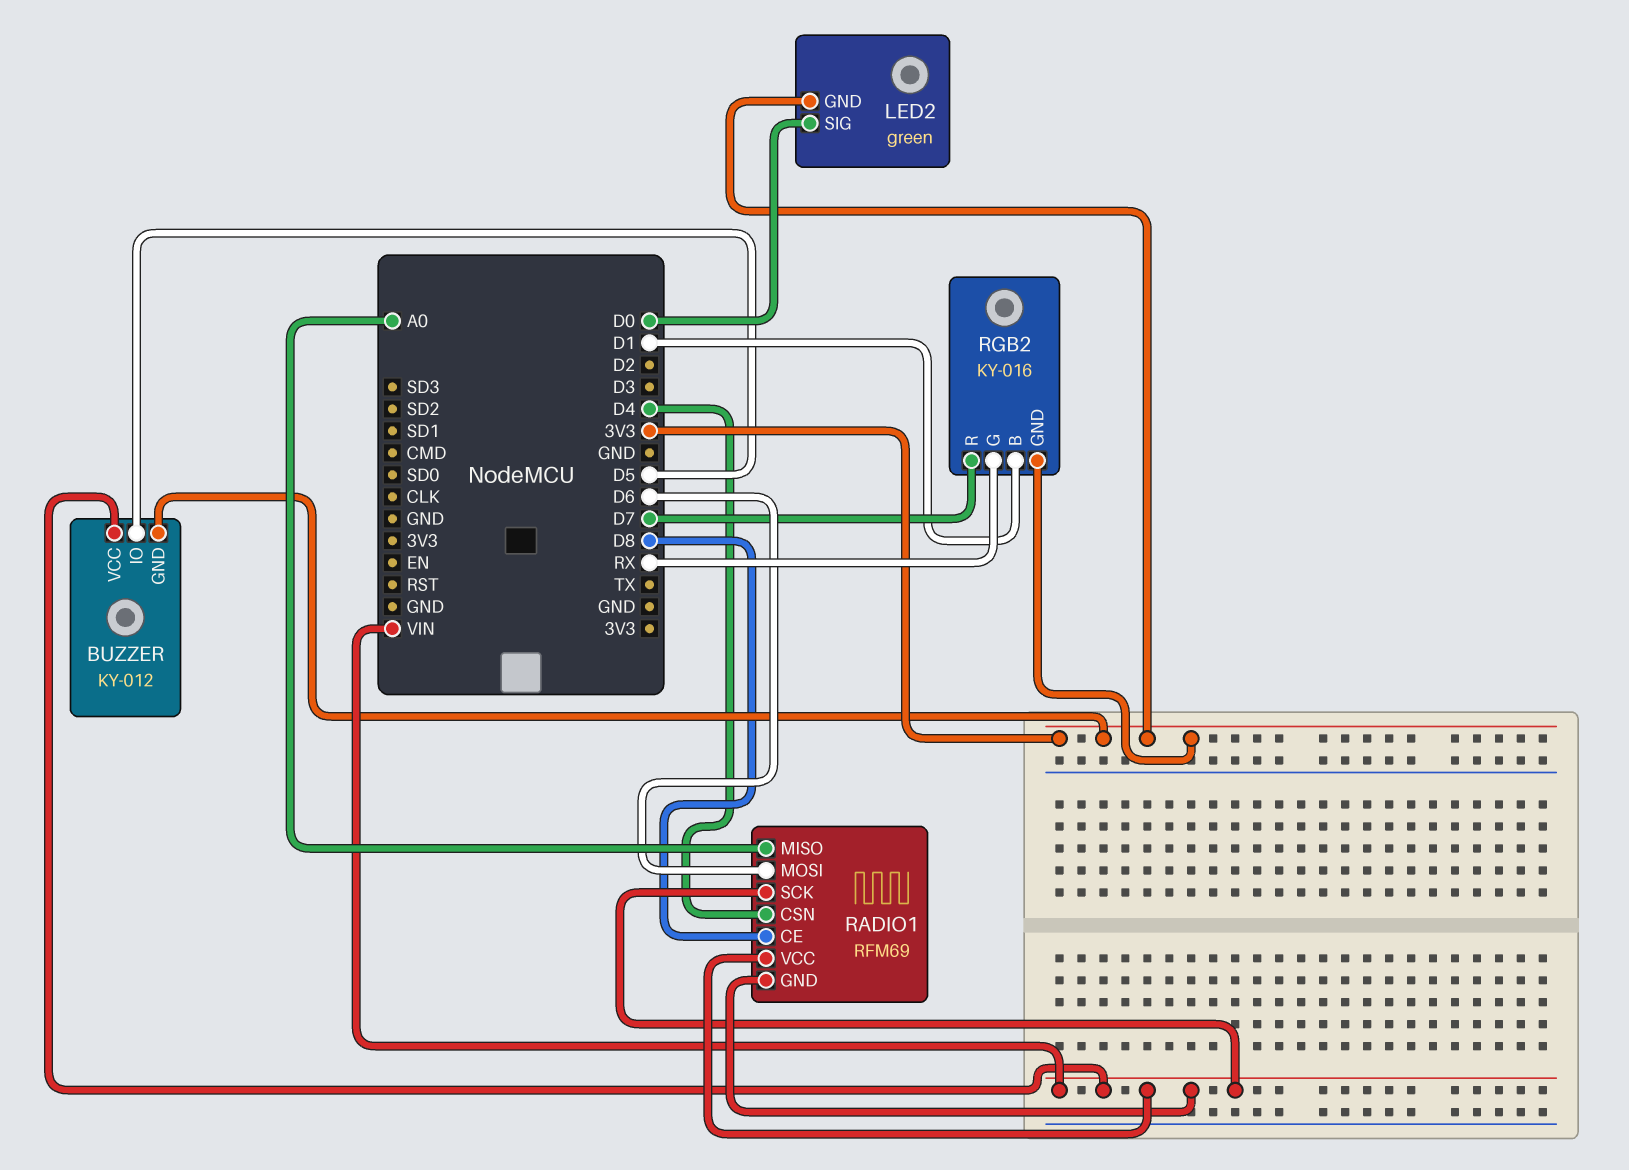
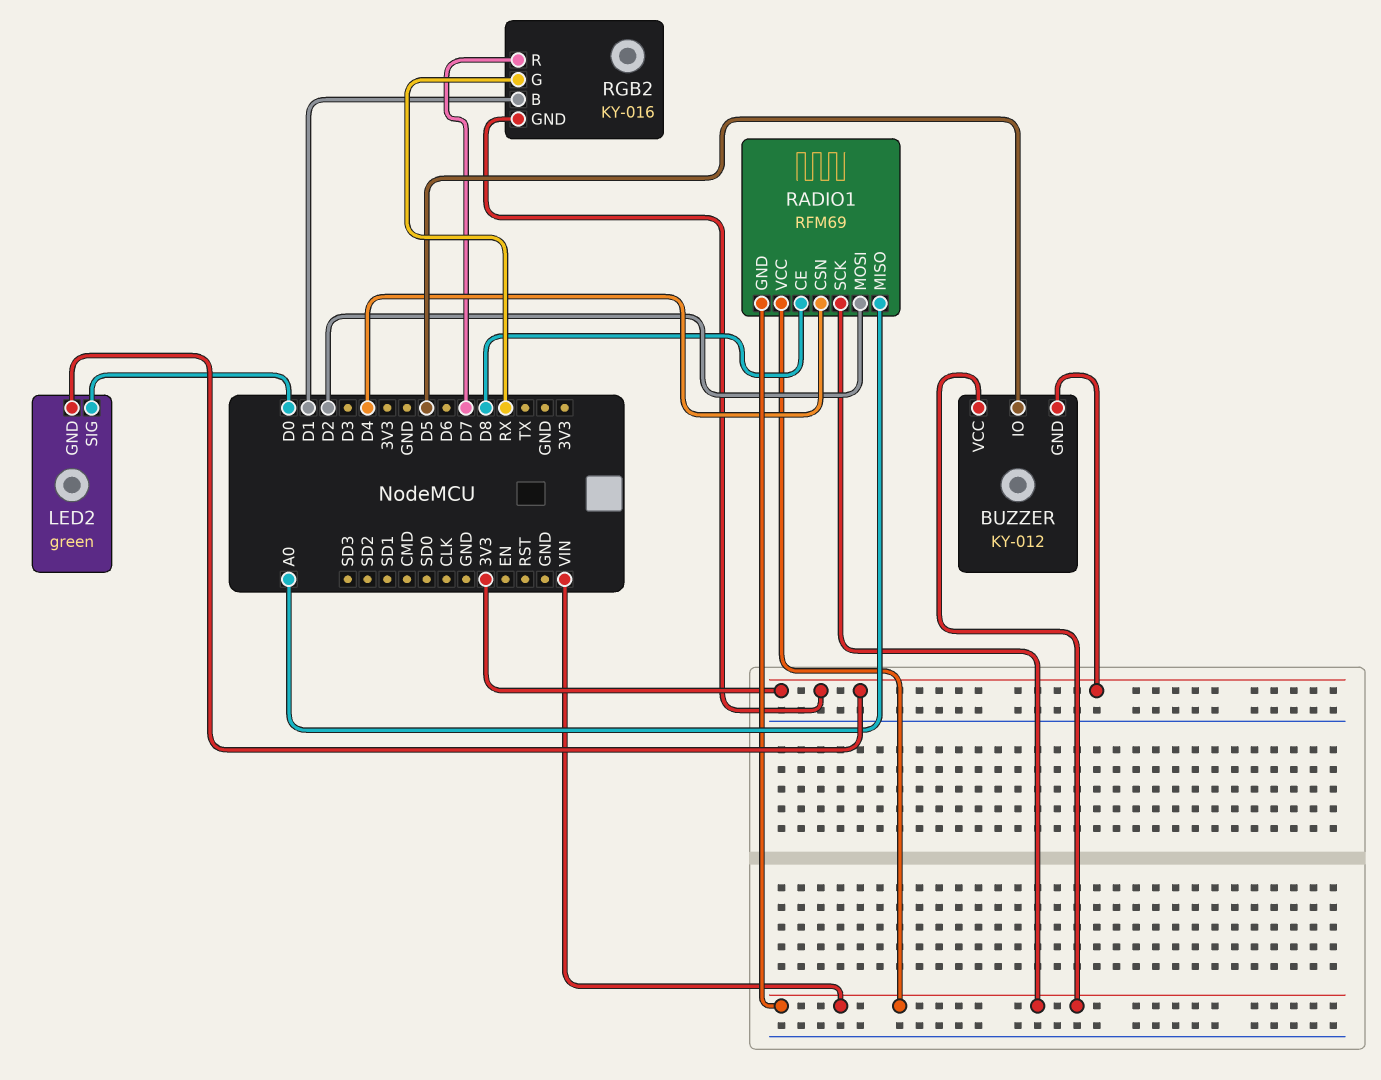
RADIO1 pin MOSI: D6 -> D2

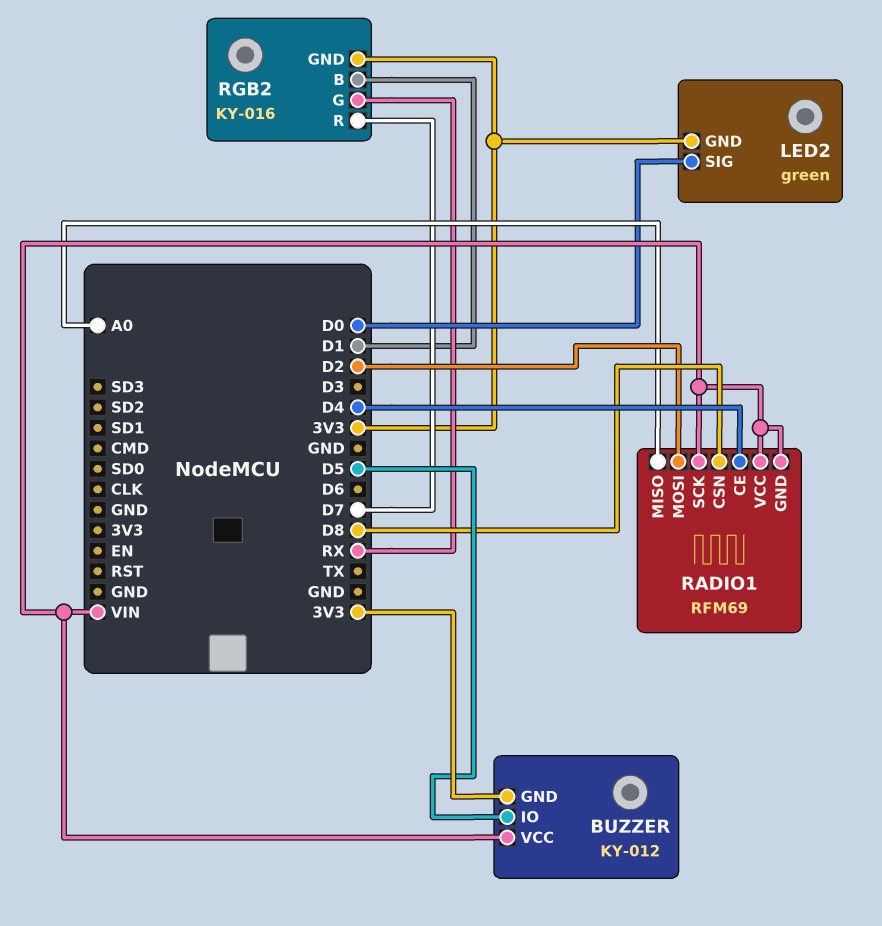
RADIO1 pin CE: D8 -> D4
RADIO1 pin CSN: D4 -> D8

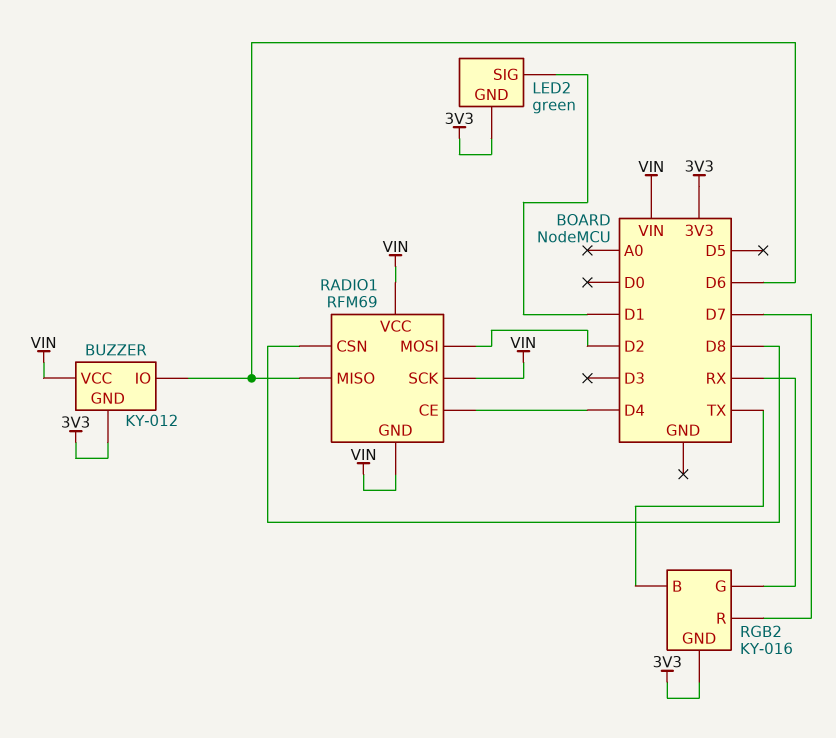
BUZZER pin IO: D5 -> D6
LED2 pin SIG: D0 -> D1
RADIO1 pin MISO: A0 -> D6
RGB2 pin B: D1 -> TX

